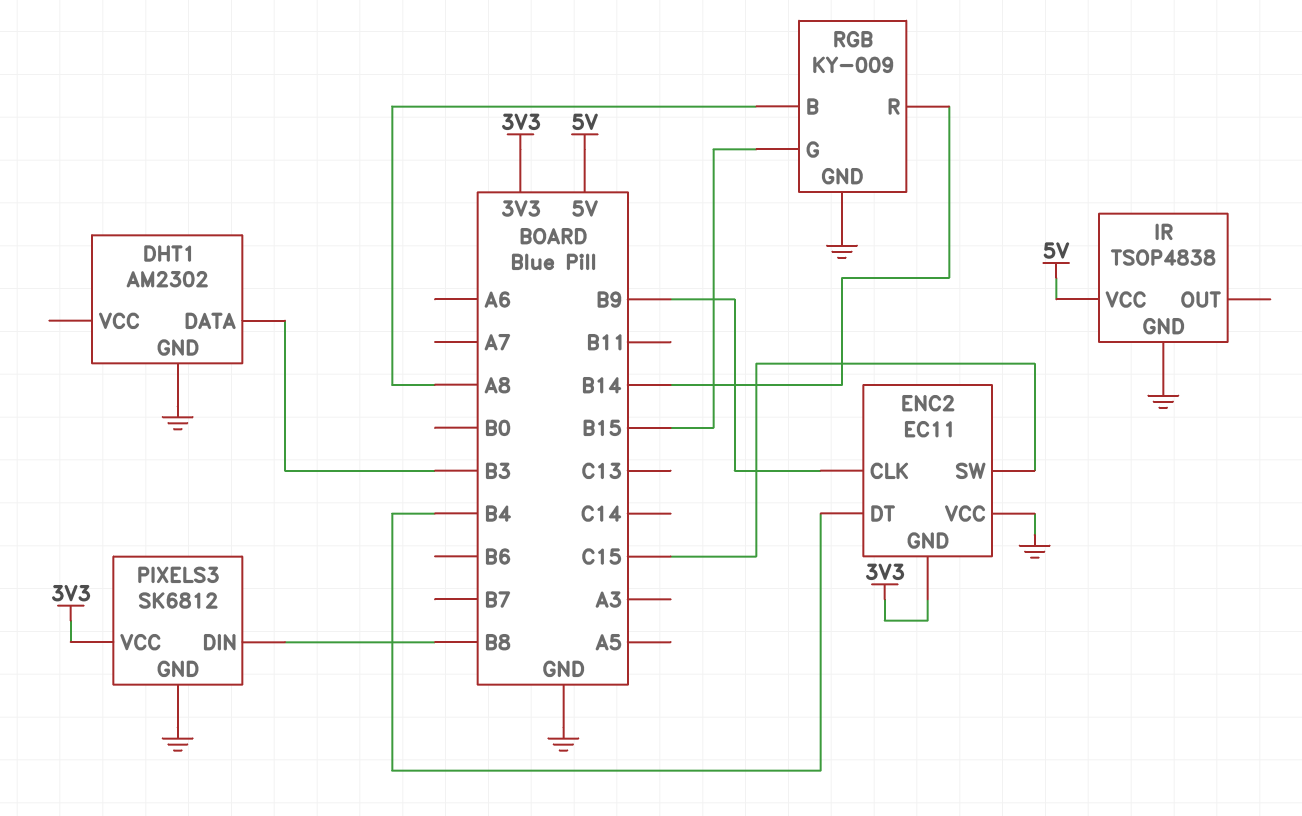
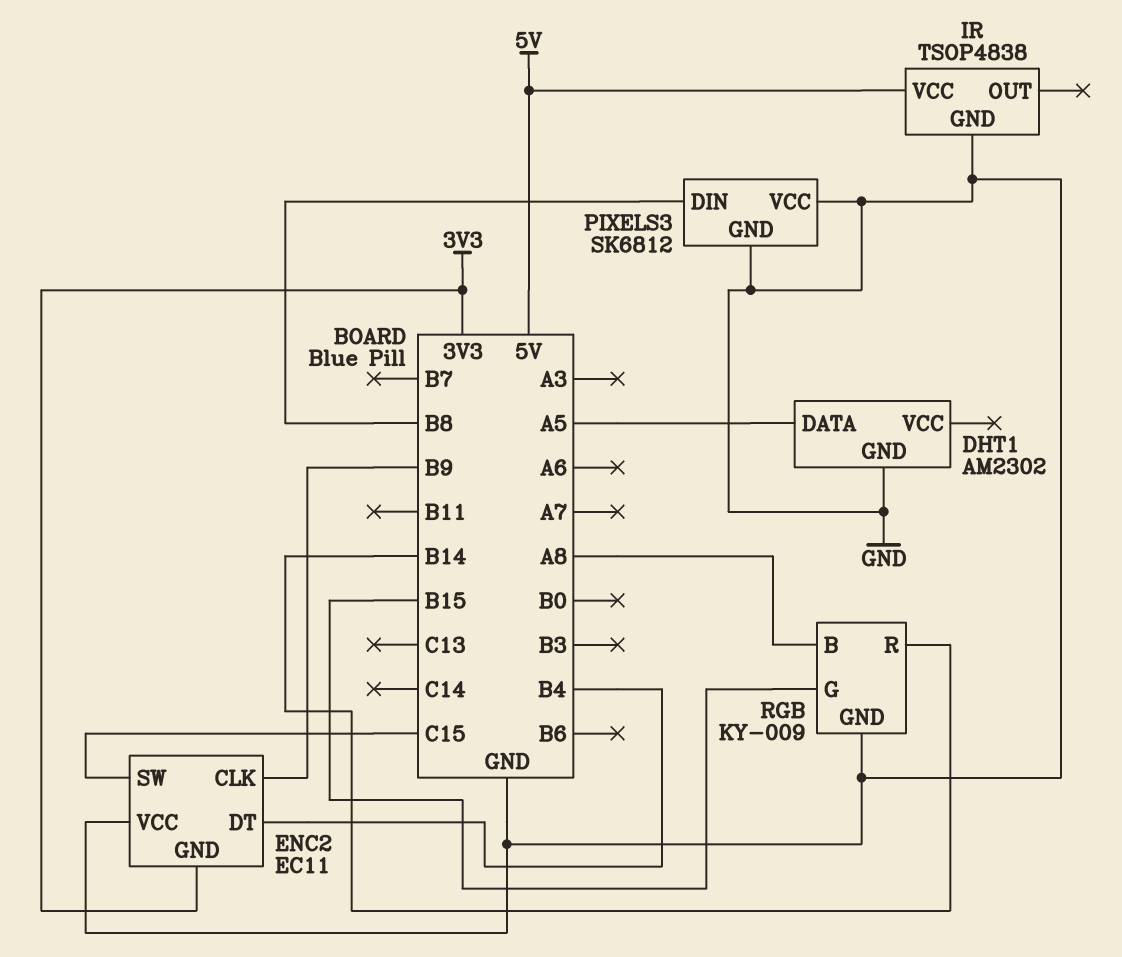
DHT1 pin DATA: B3 -> A5
PIXELS3 pin VCC: 3V3 -> GND

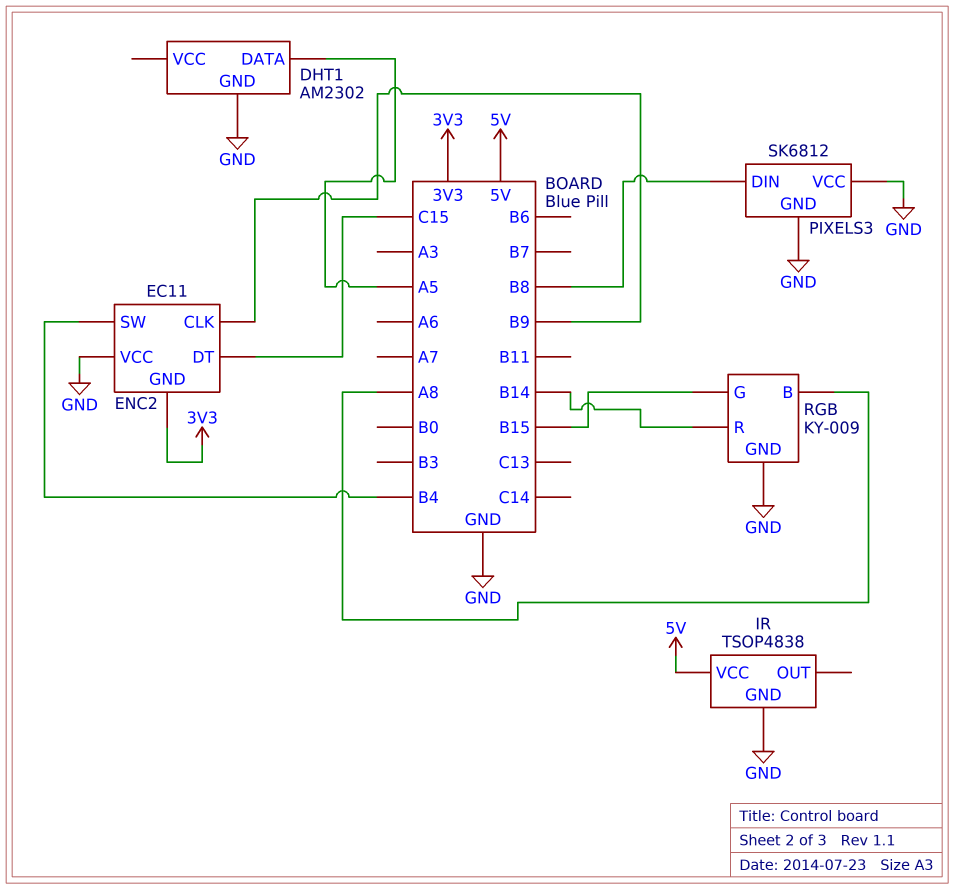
ENC2 pin DT: B4 -> C15
ENC2 pin SW: C15 -> B4

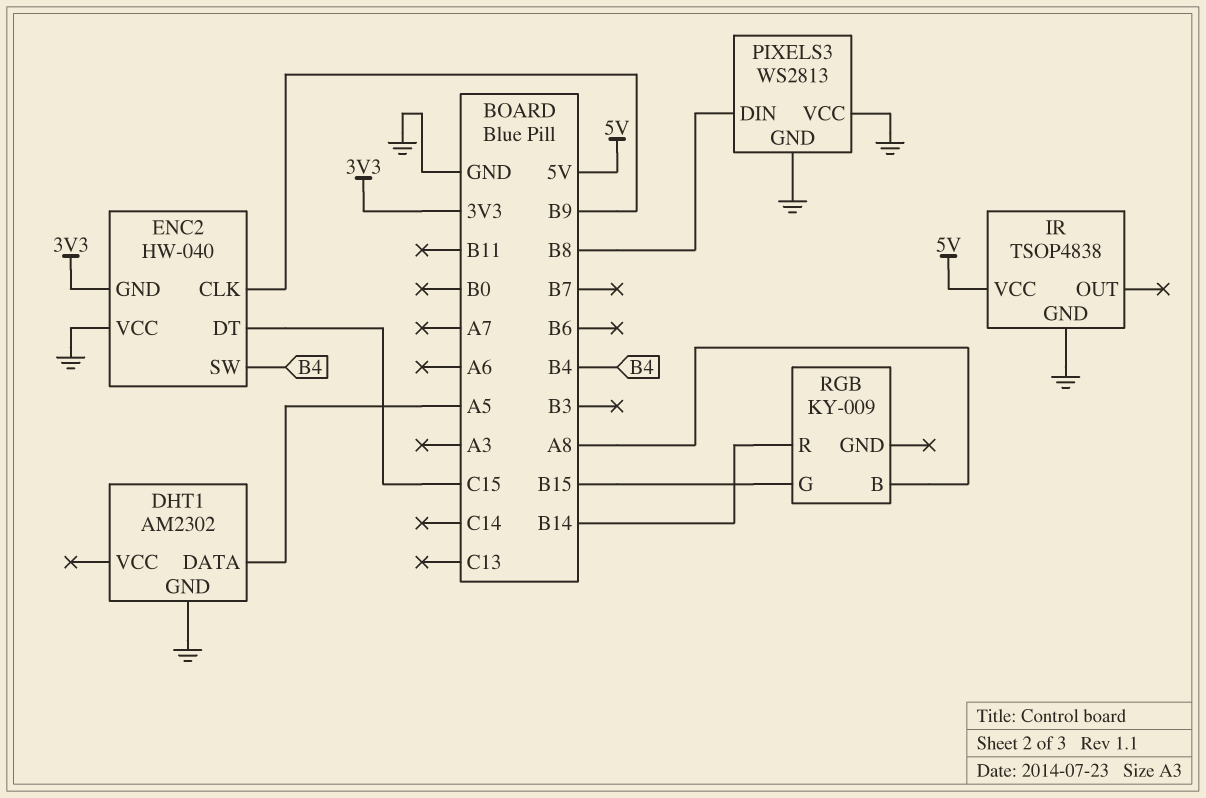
ENC2: EC11 -> HW-040
PIXELS3: SK6812 -> WS2813
RGB pin GND: GND -> none

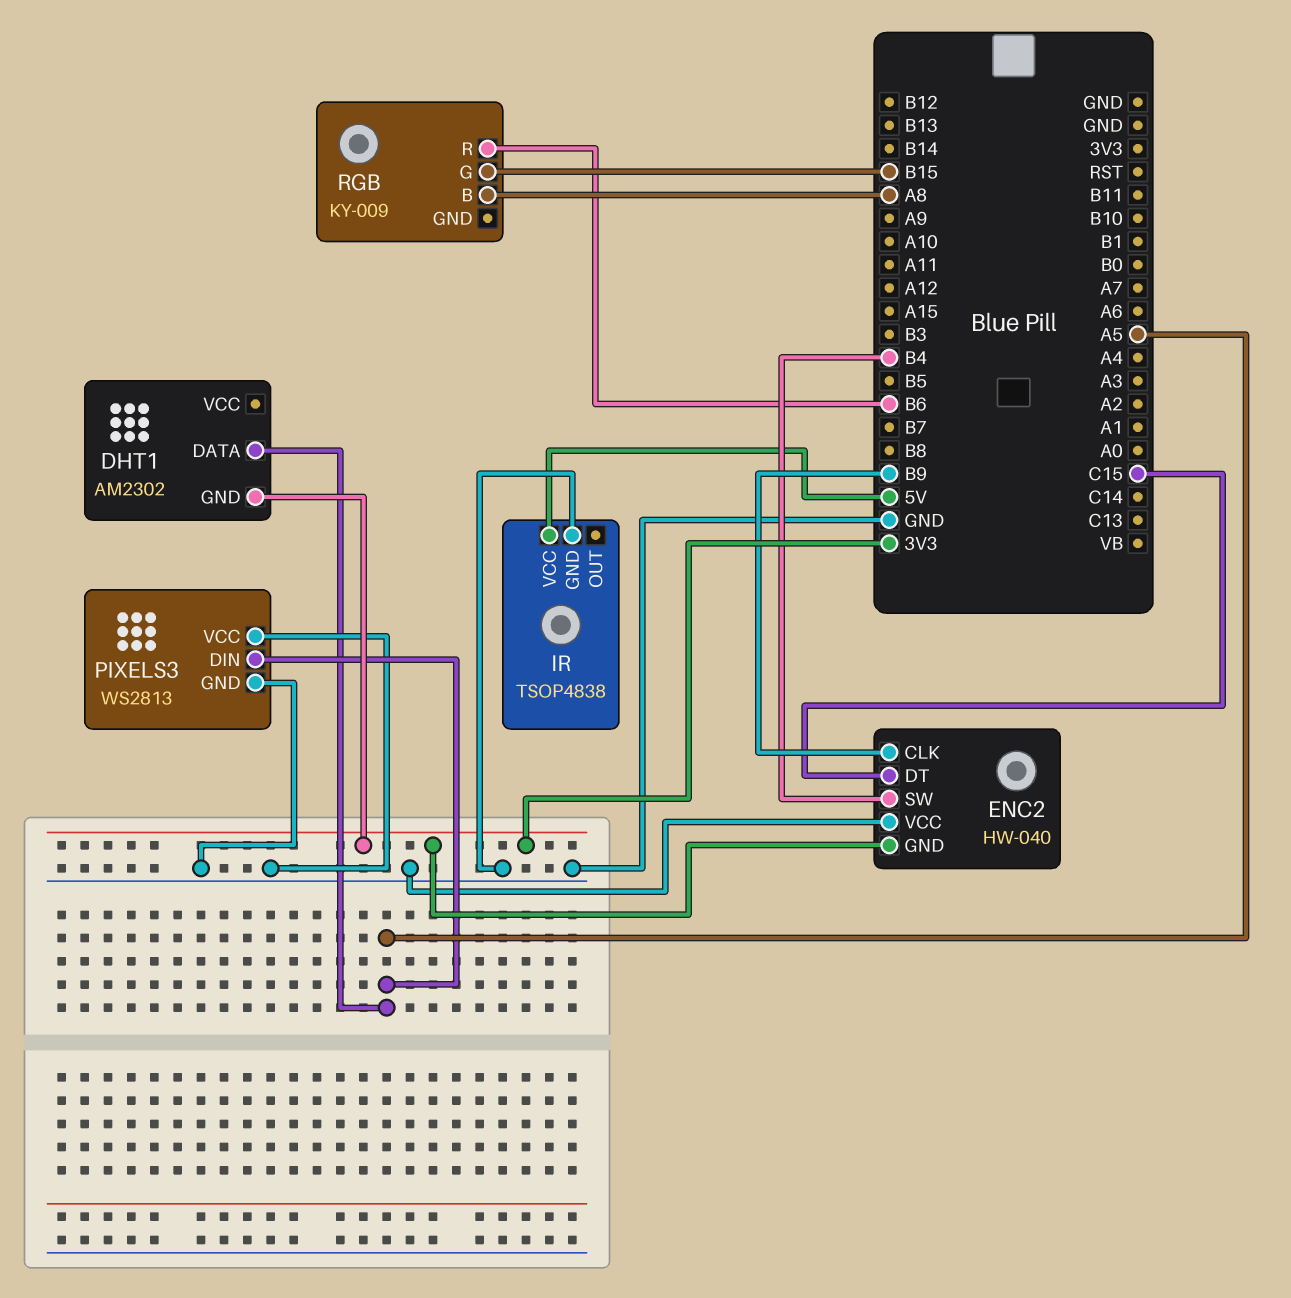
DHT1 pin GND: GND -> 3V3
PIXELS3 pin DIN: B8 -> A5
RGB pin R: B14 -> B6

